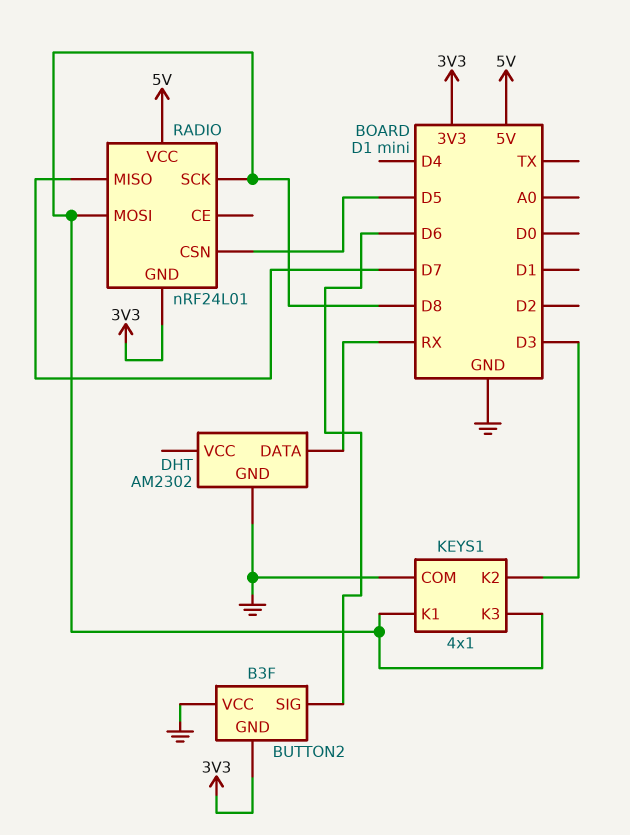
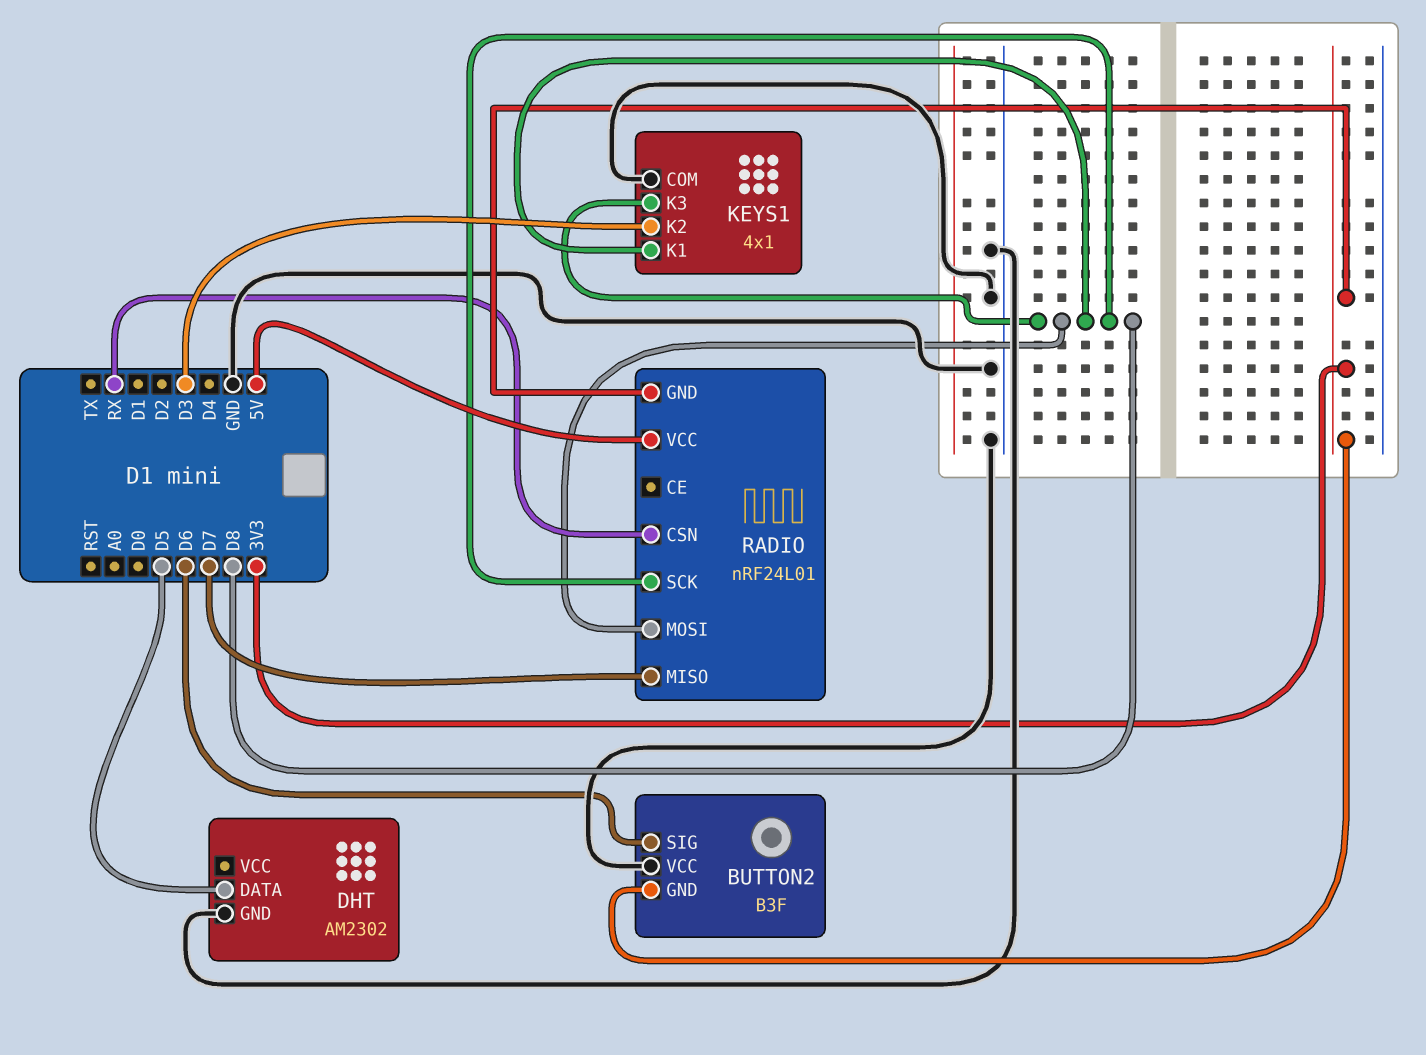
DHT pin DATA: RX -> D5
RADIO pin CSN: D5 -> RX

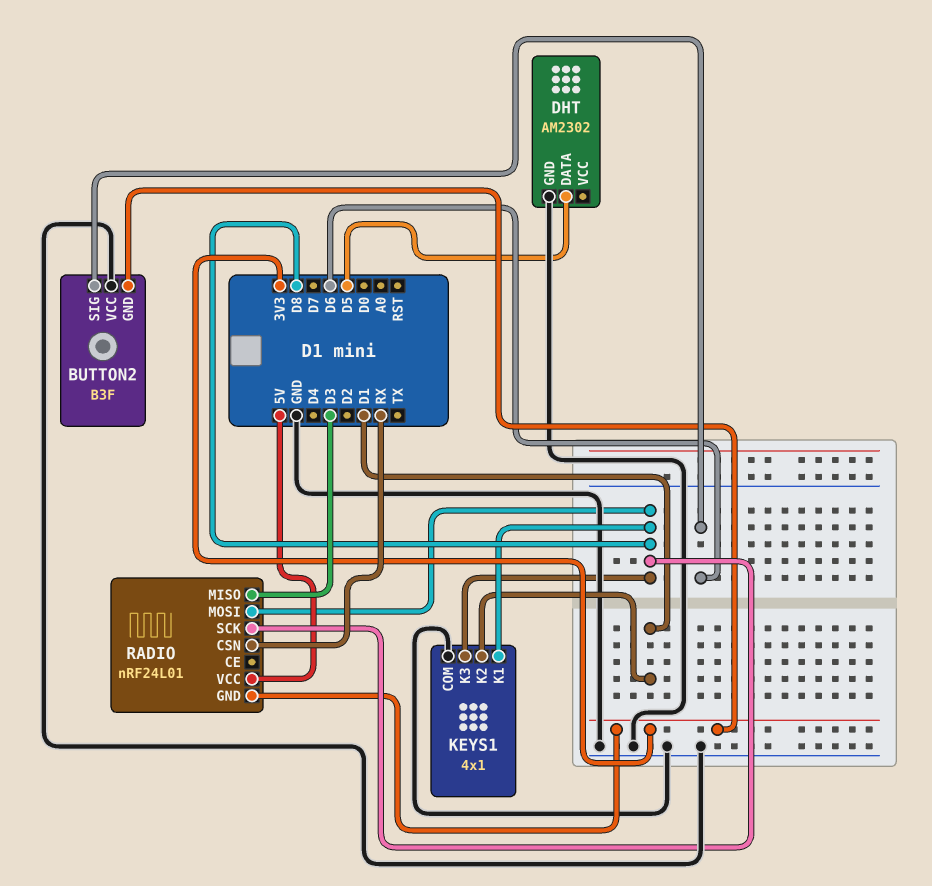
KEYS1 pin K2: D3 -> D1
RADIO pin MISO: D7 -> D3

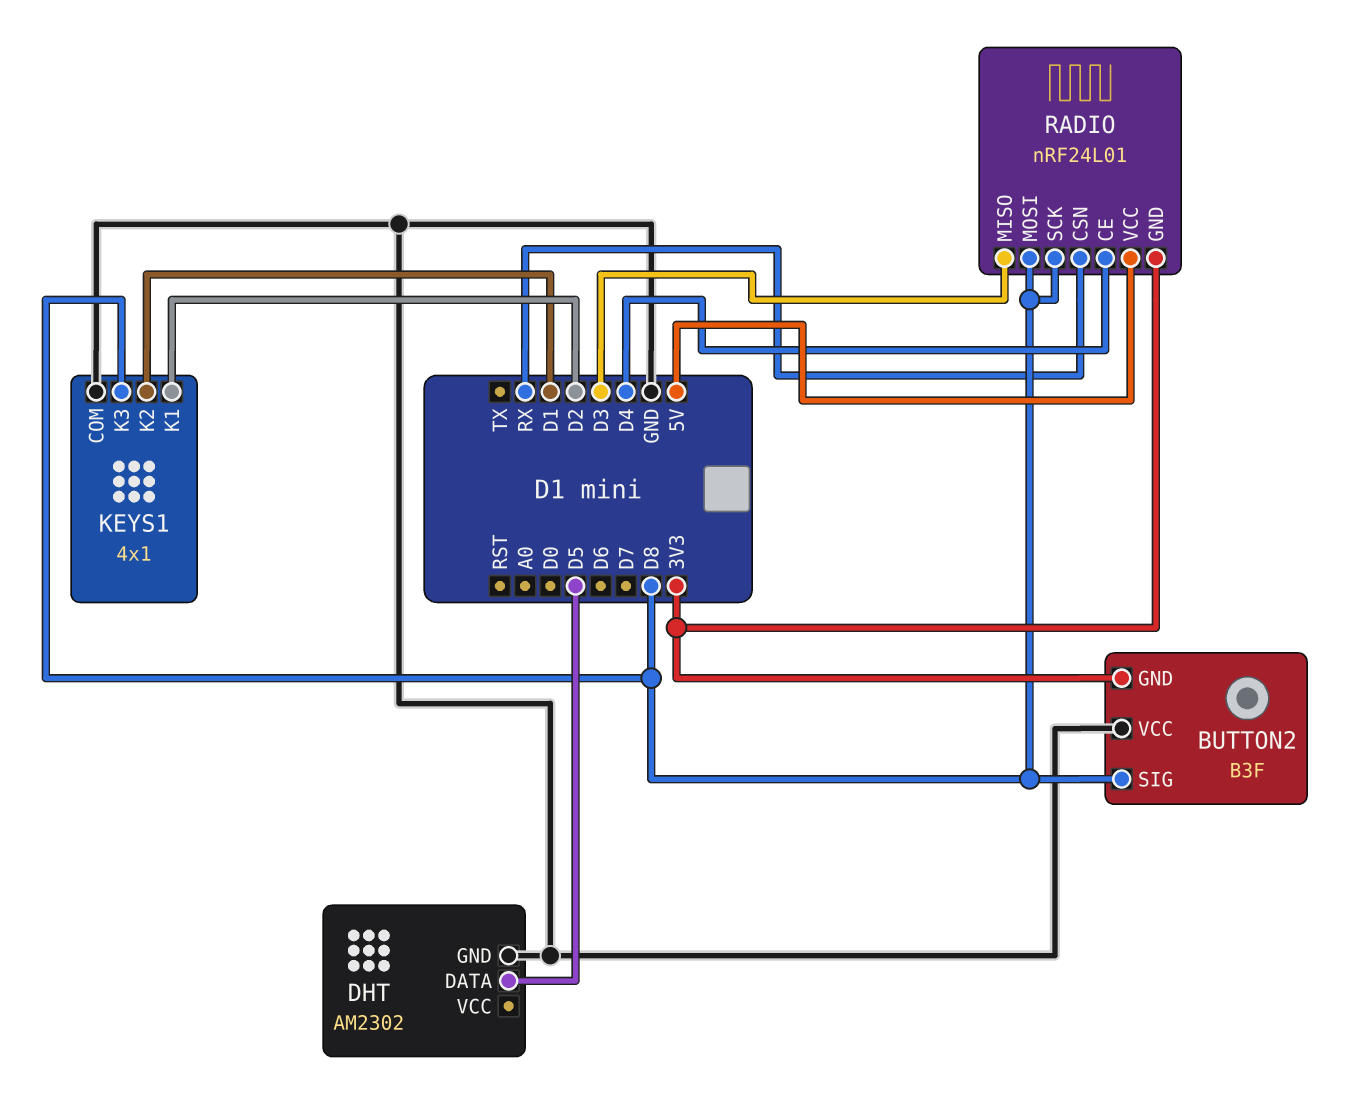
BUTTON2 pin SIG: D6 -> D8
KEYS1 pin K1: D8 -> D2
RADIO pin CE: none -> D4

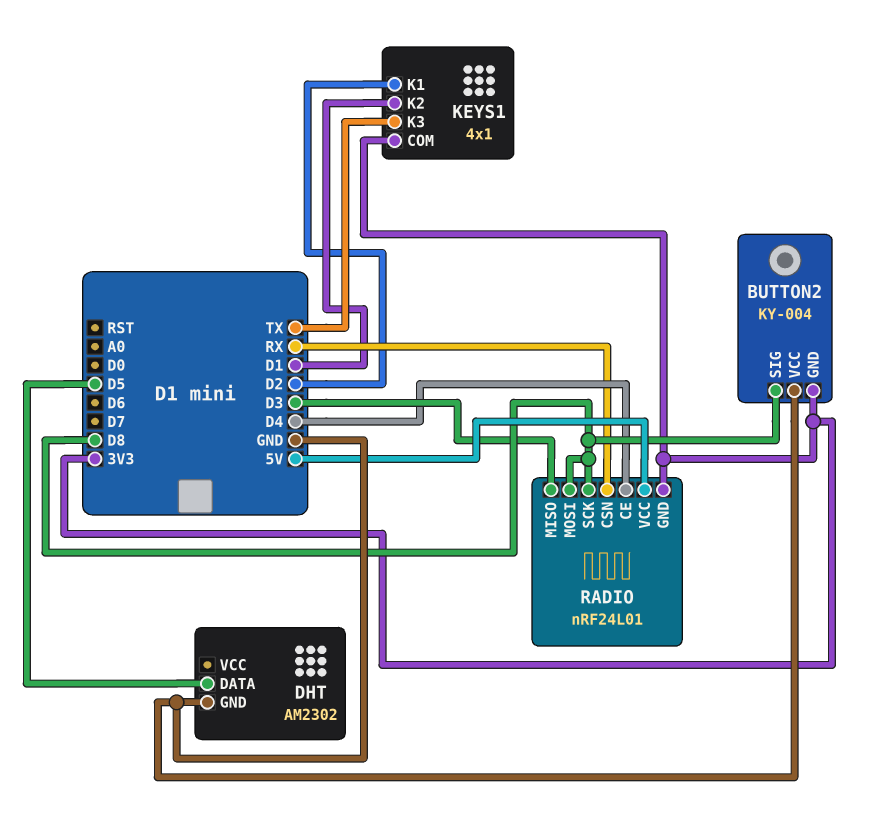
BUTTON2: B3F -> KY-004
KEYS1 pin COM: GND -> 3V3
KEYS1 pin K3: D8 -> TX

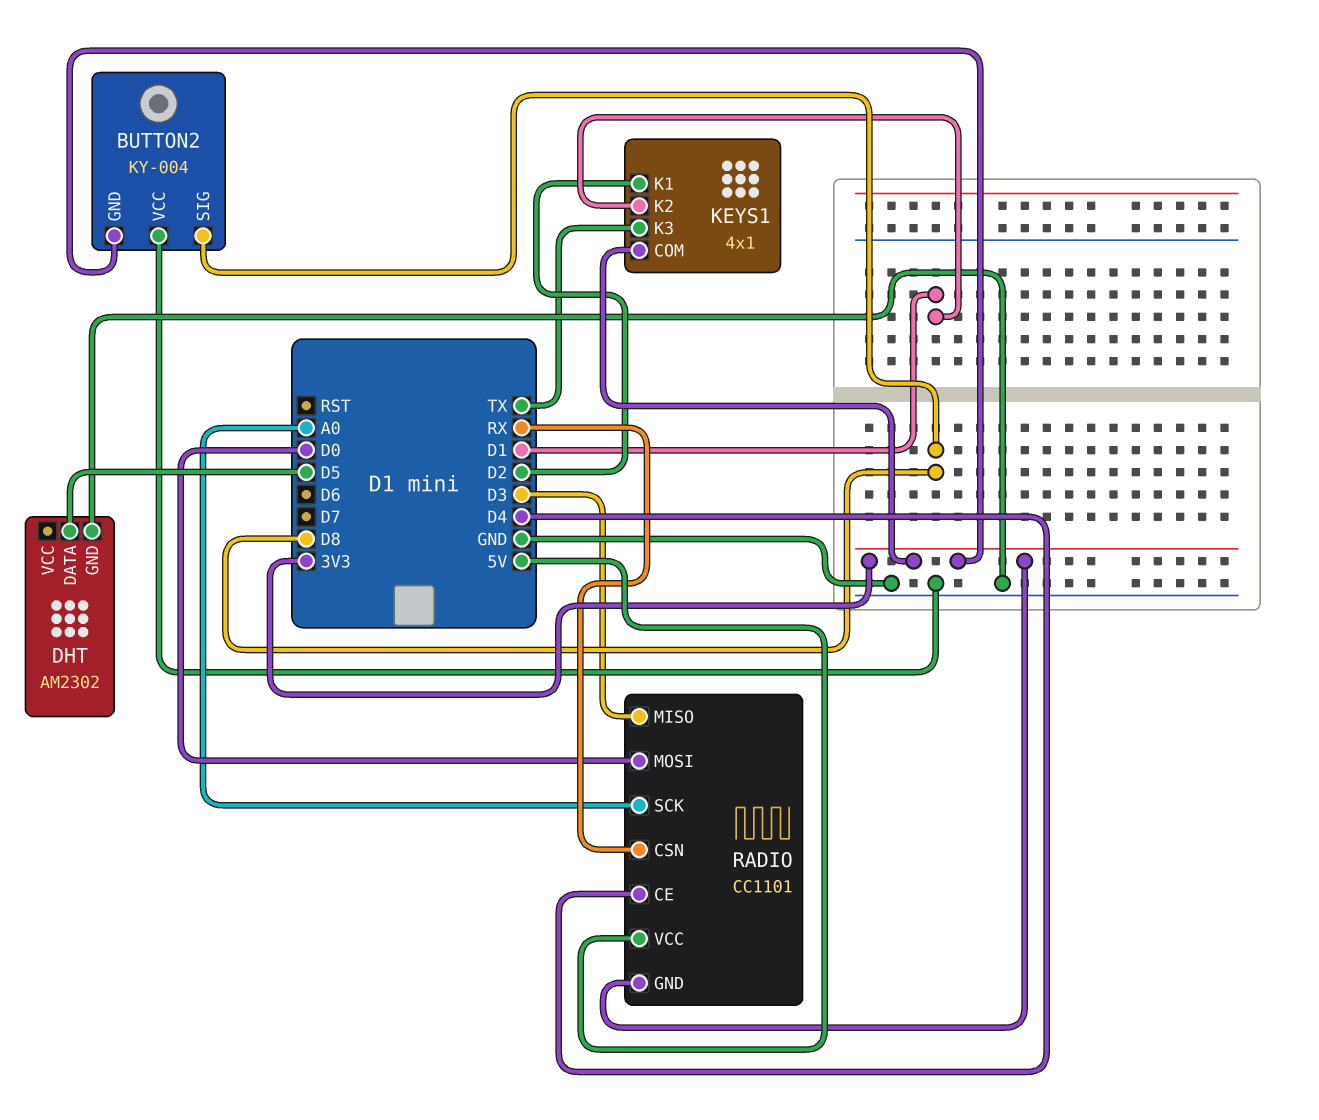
RADIO: nRF24L01 -> CC1101
RADIO pin MOSI: D8 -> D0
RADIO pin SCK: D8 -> A0

